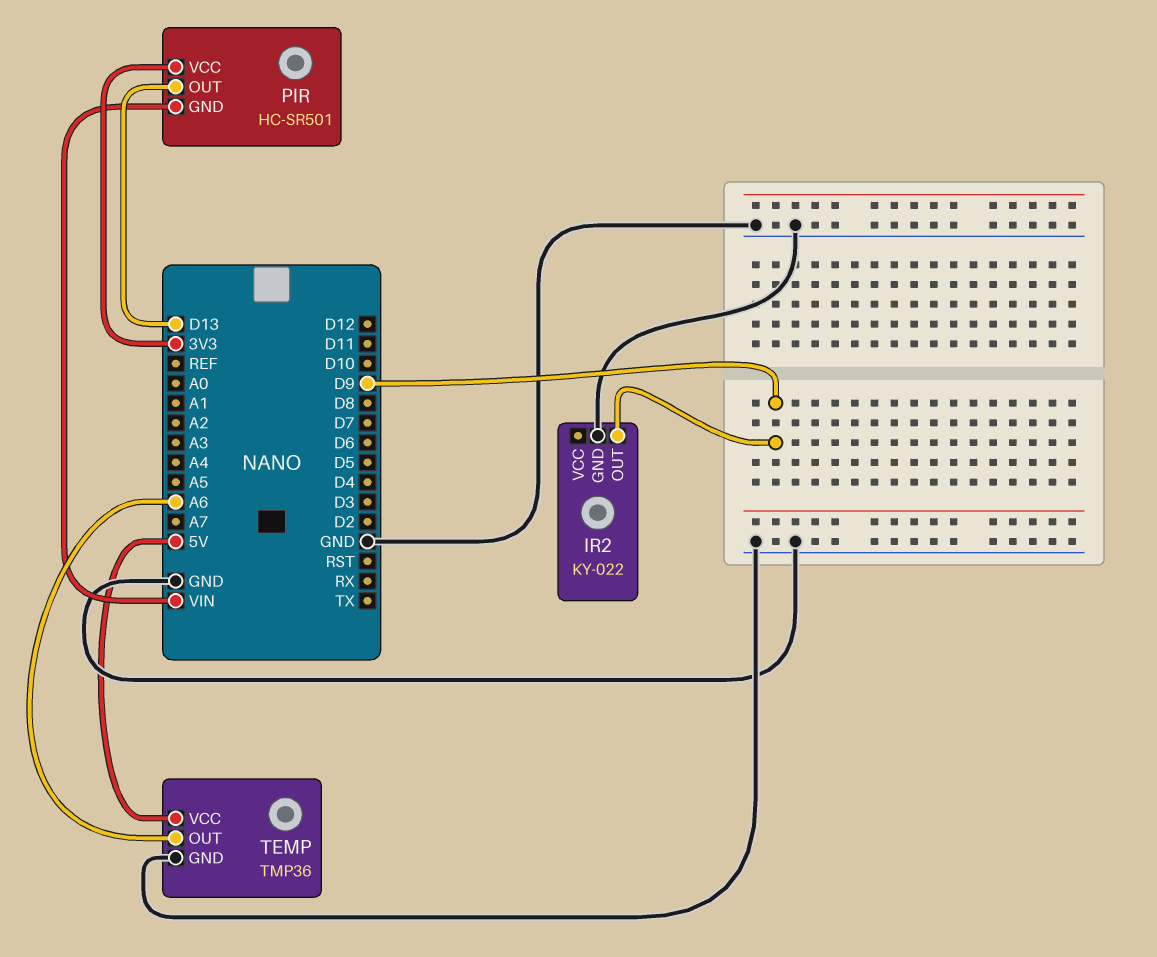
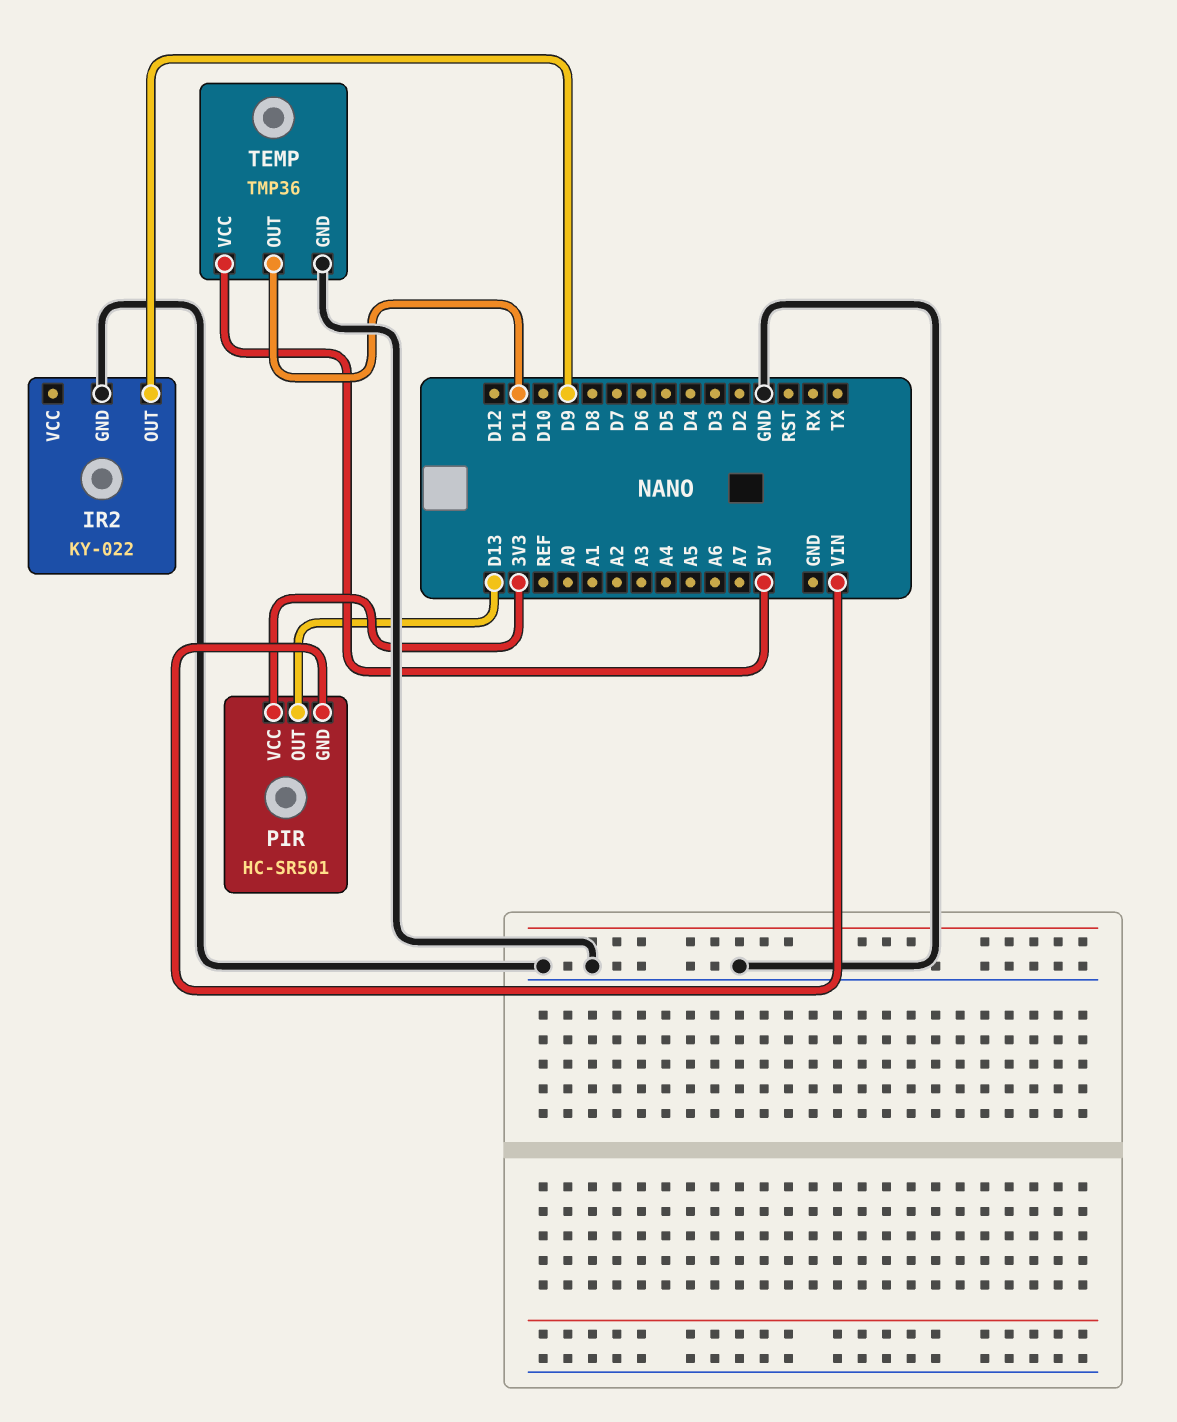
TEMP pin OUT: A6 -> D11

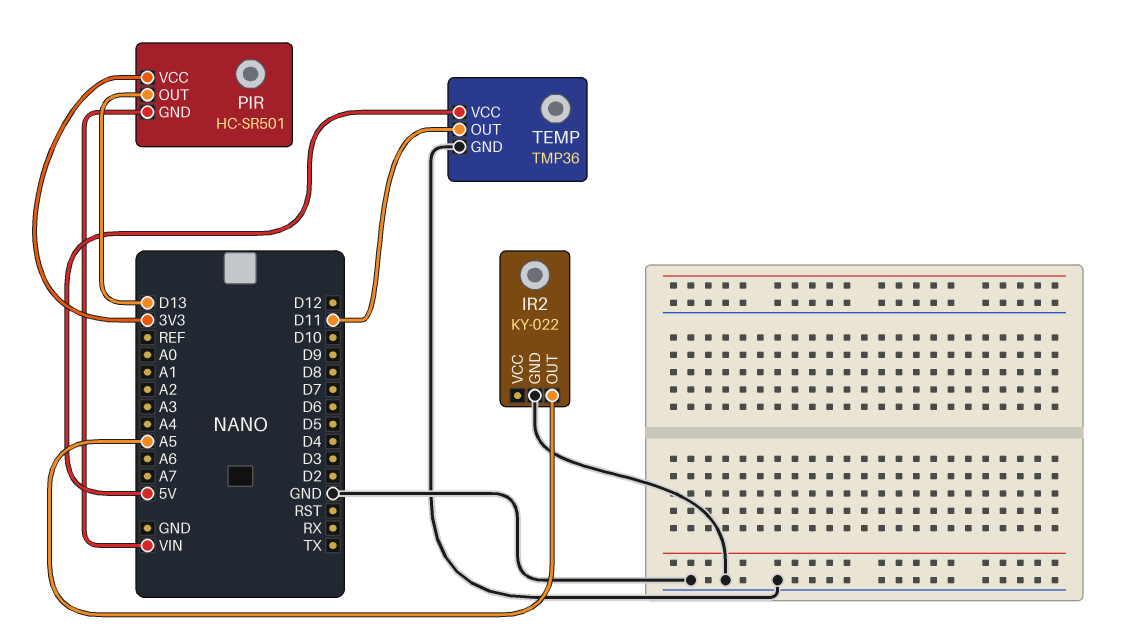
IR2 pin OUT: D9 -> A5

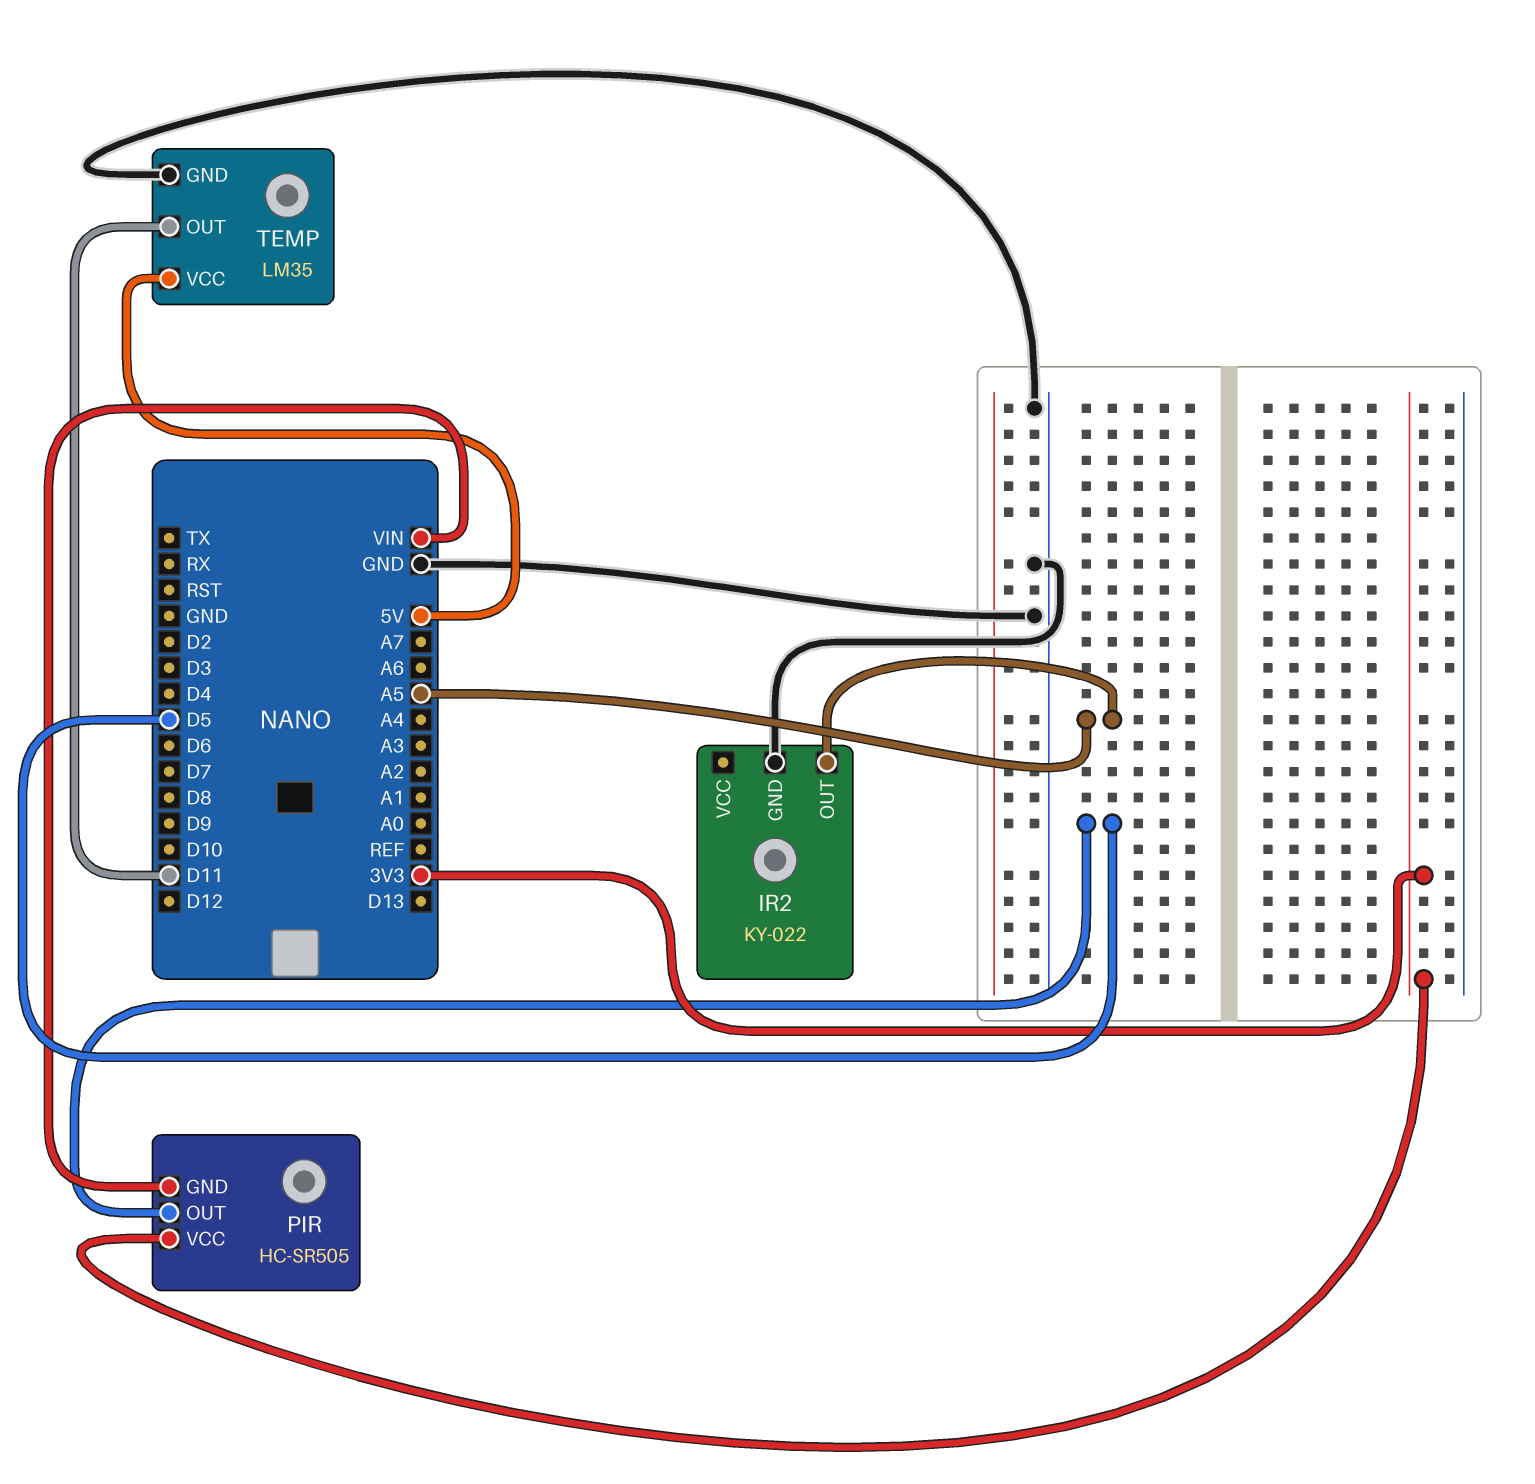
PIR: HC-SR501 -> HC-SR505
PIR pin OUT: D13 -> D5
TEMP: TMP36 -> LM35

